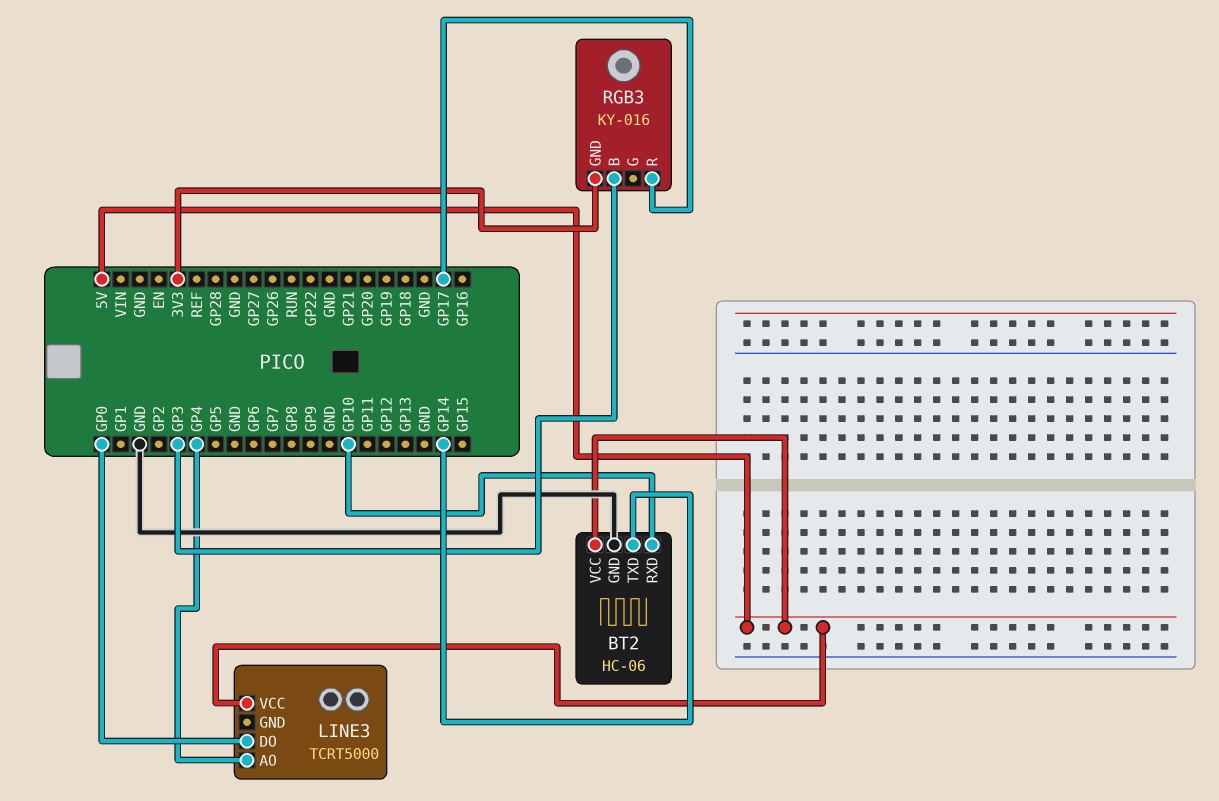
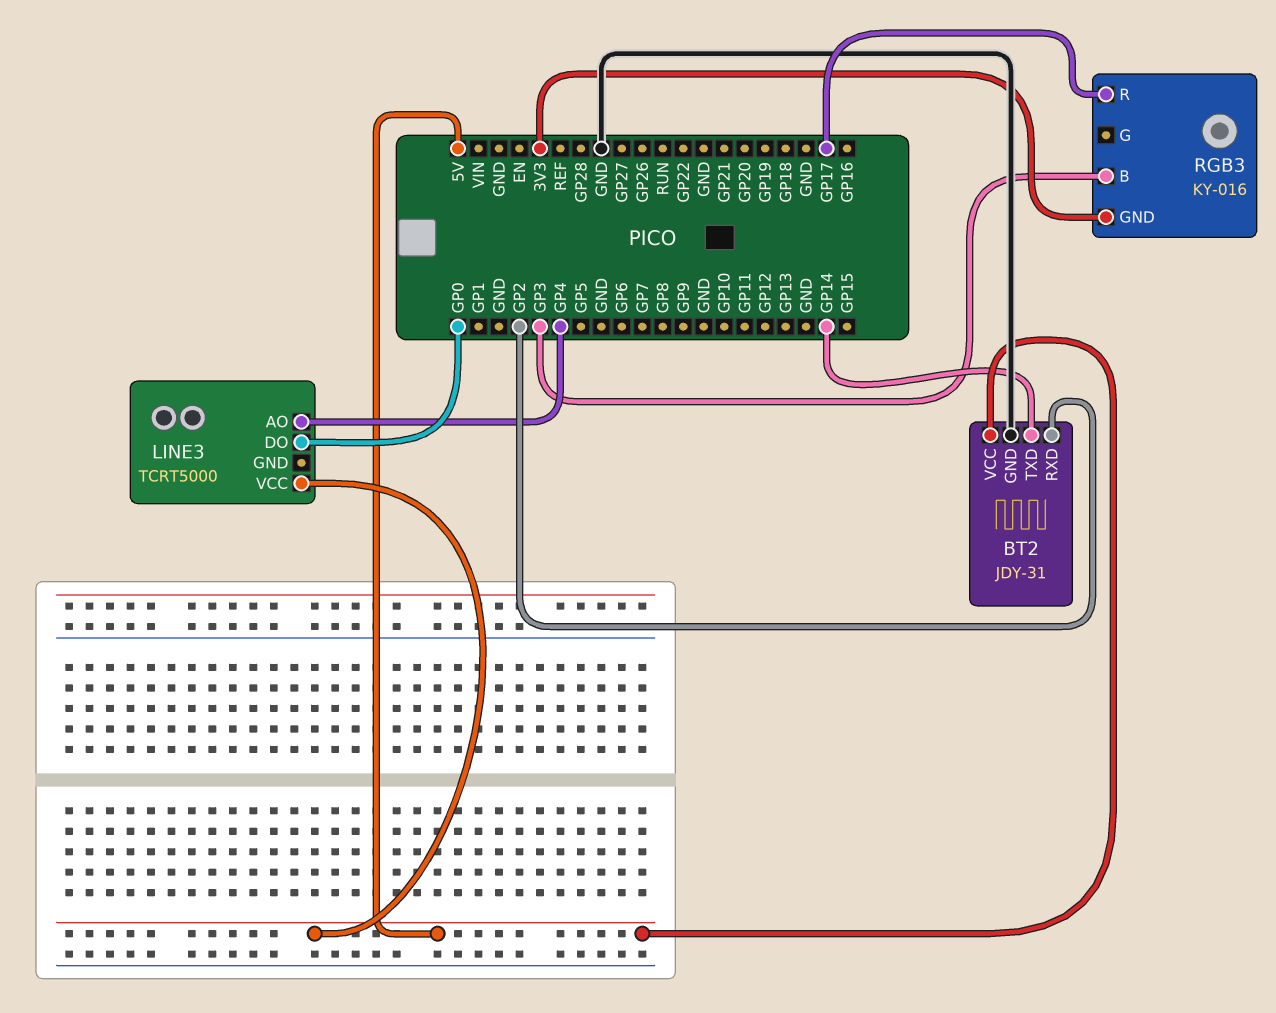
BT2: HC-06 -> JDY-31
BT2 pin RXD: GP10 -> GP2

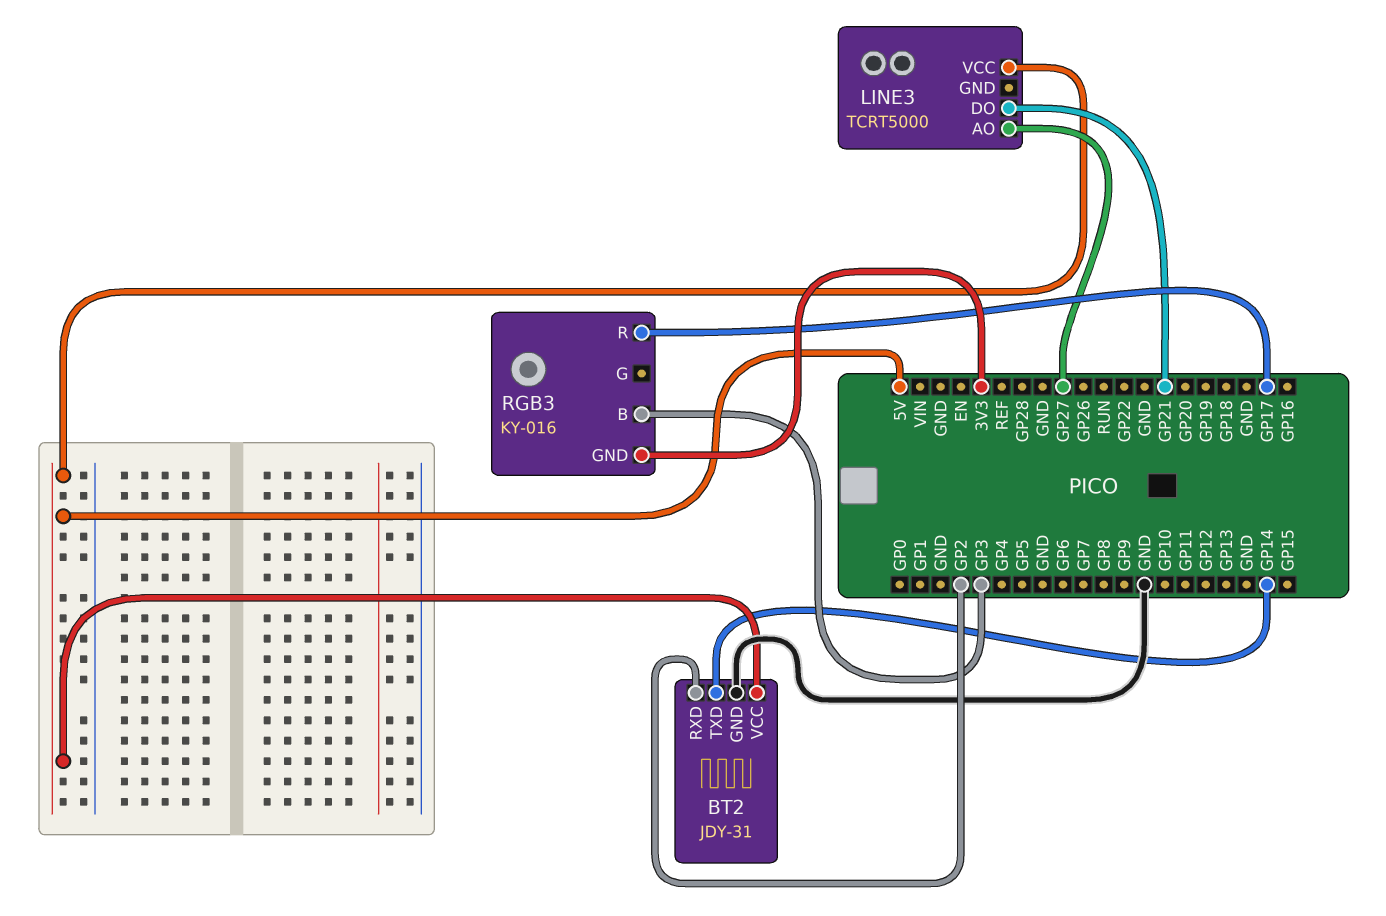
LINE3 pin AO: GP4 -> GP27
LINE3 pin DO: GP0 -> GP21

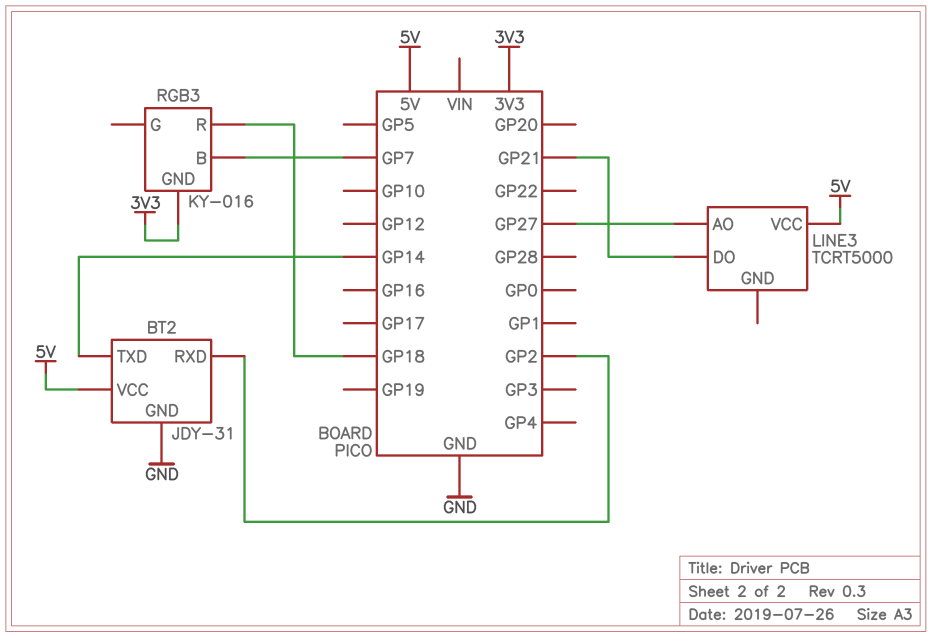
RGB3 pin B: GP3 -> GP7
RGB3 pin R: GP17 -> GP18

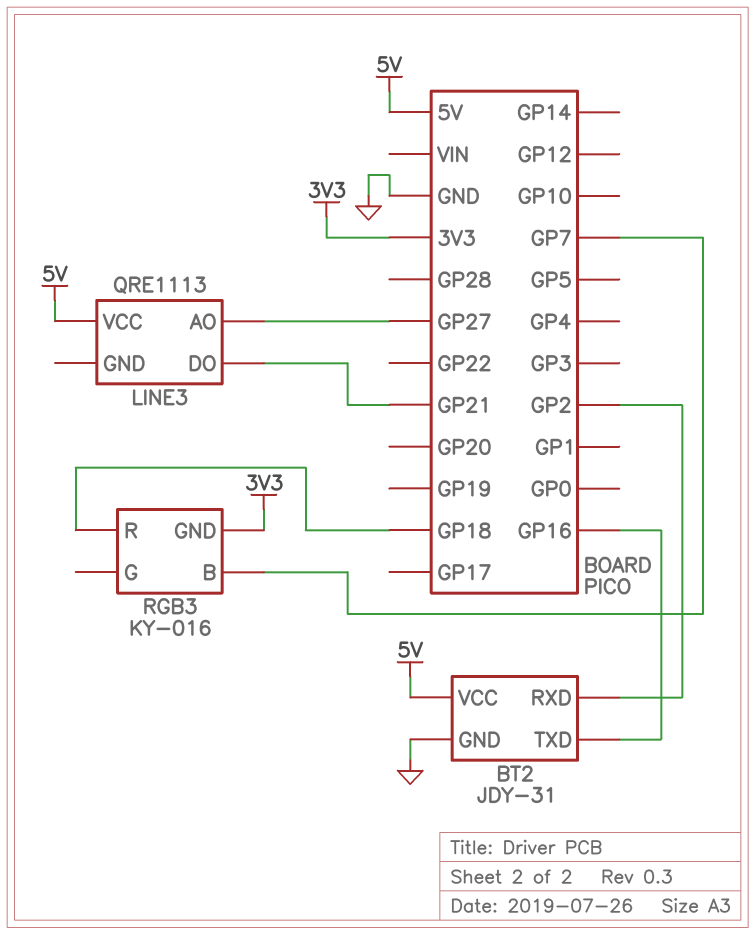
BT2 pin TXD: GP14 -> GP16
LINE3: TCRT5000 -> QRE1113

